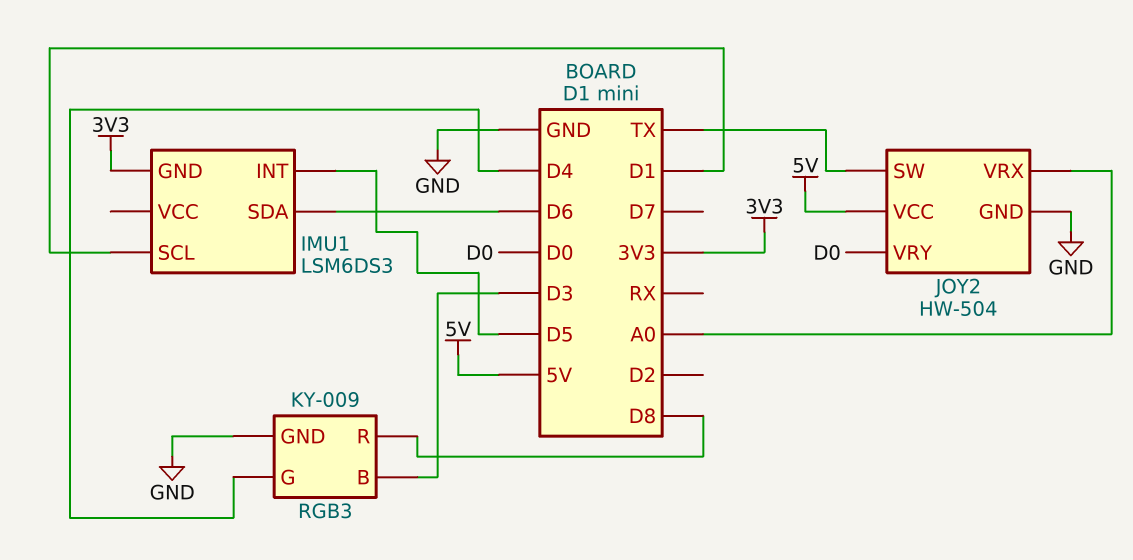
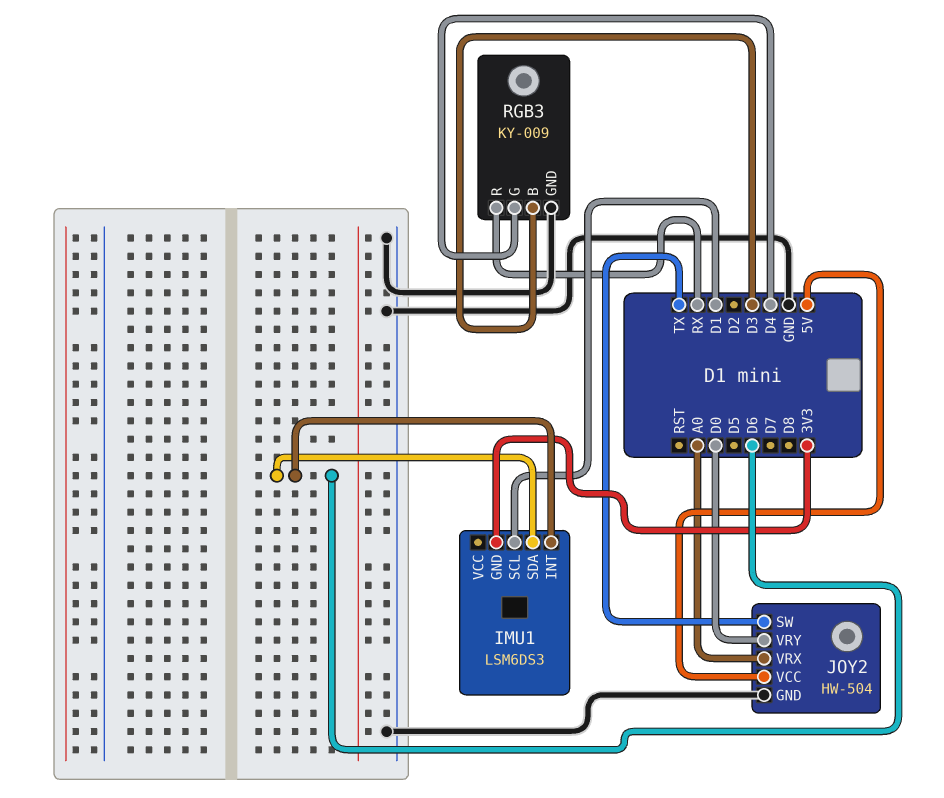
IMU1 pin INT: D5 -> D6
RGB3 pin R: D8 -> RX

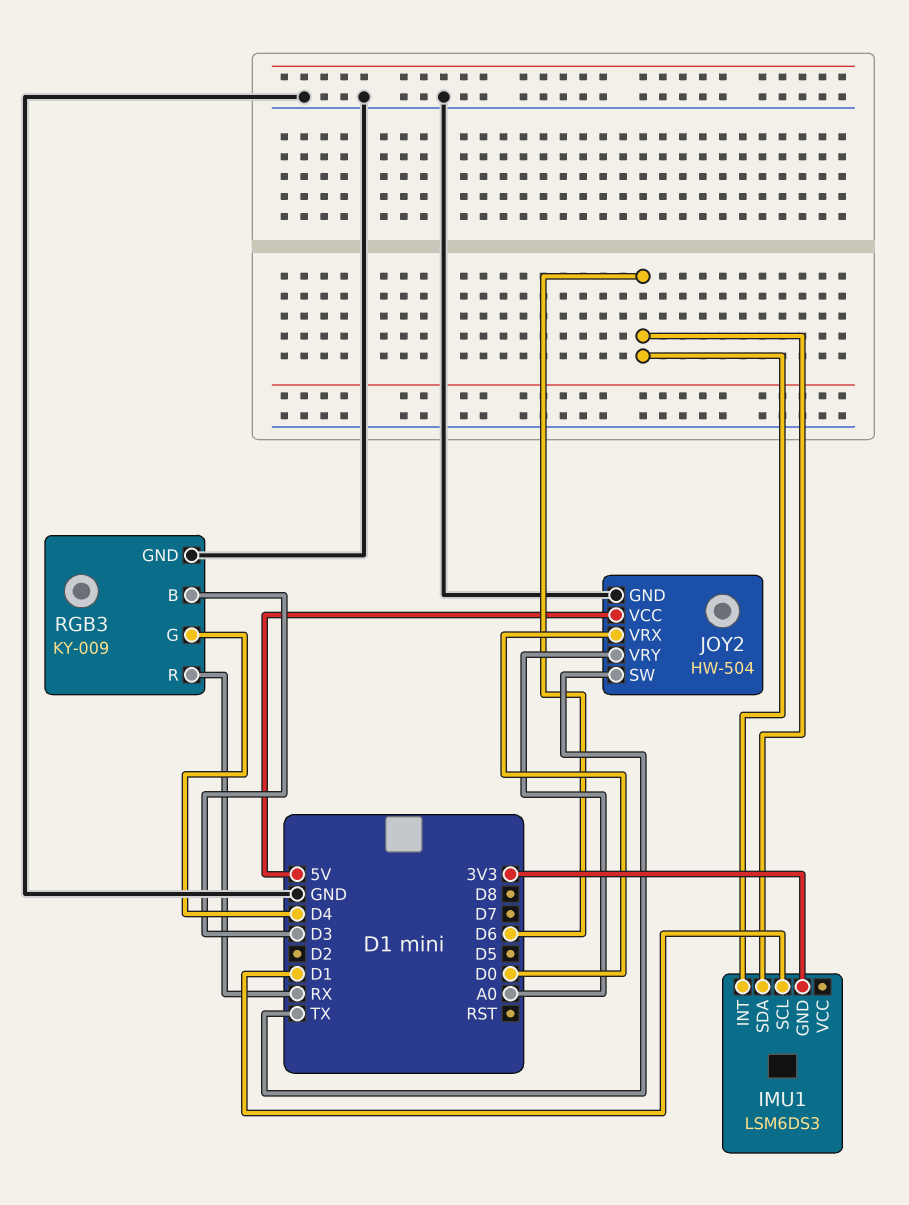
JOY2 pin VRX: A0 -> D0
JOY2 pin VRY: D0 -> A0

